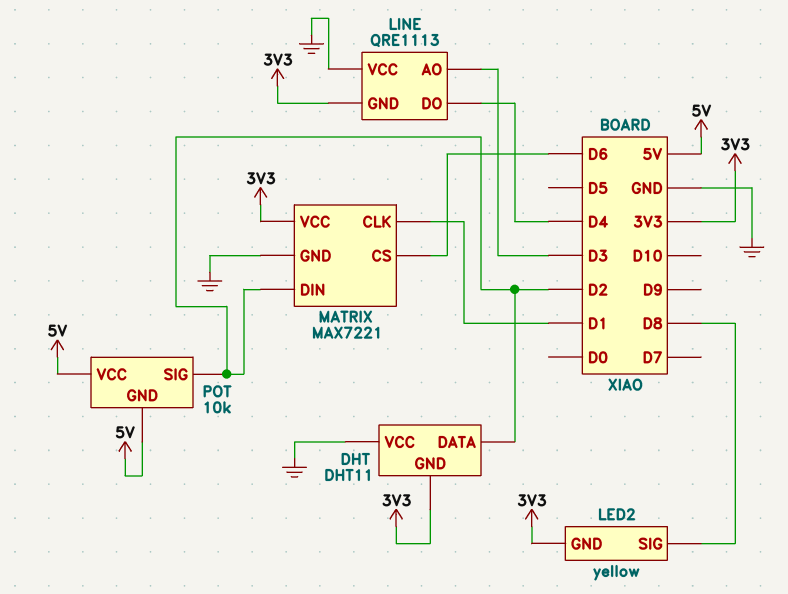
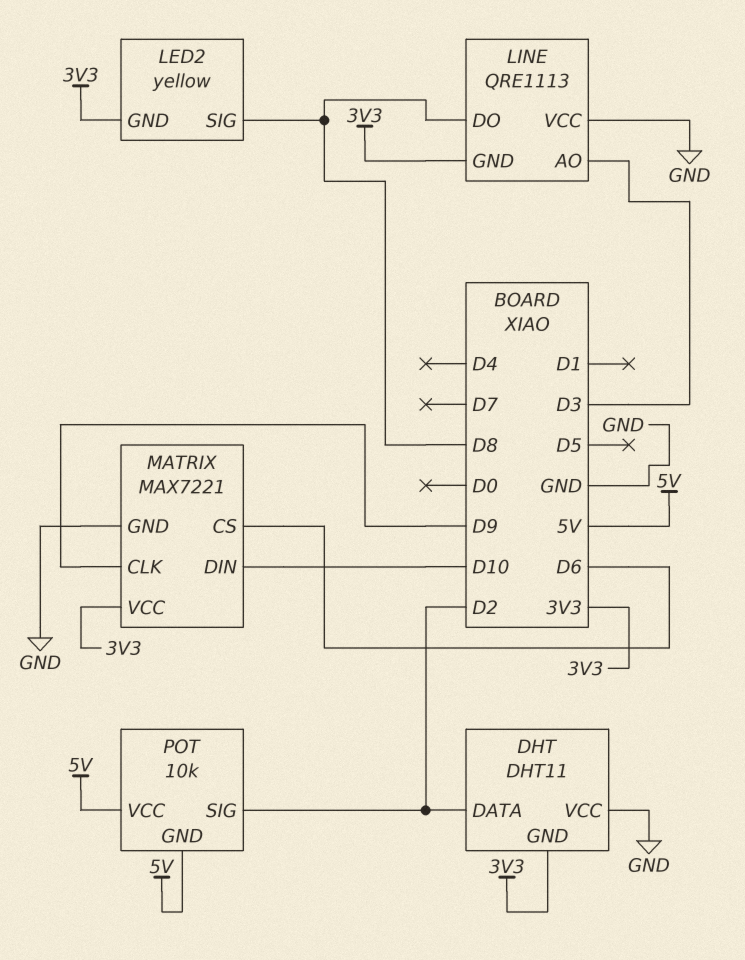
LINE pin DO: D4 -> D8
MATRIX pin CLK: D1 -> D9
MATRIX pin DIN: D2 -> D10

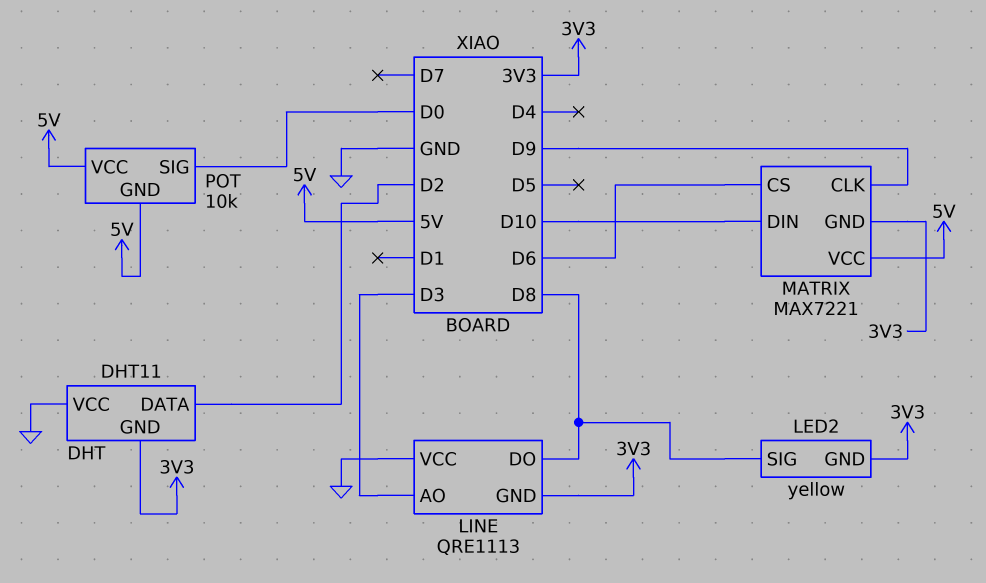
MATRIX pin GND: GND -> 3V3
MATRIX pin VCC: 3V3 -> 5V
POT pin SIG: D2 -> D0

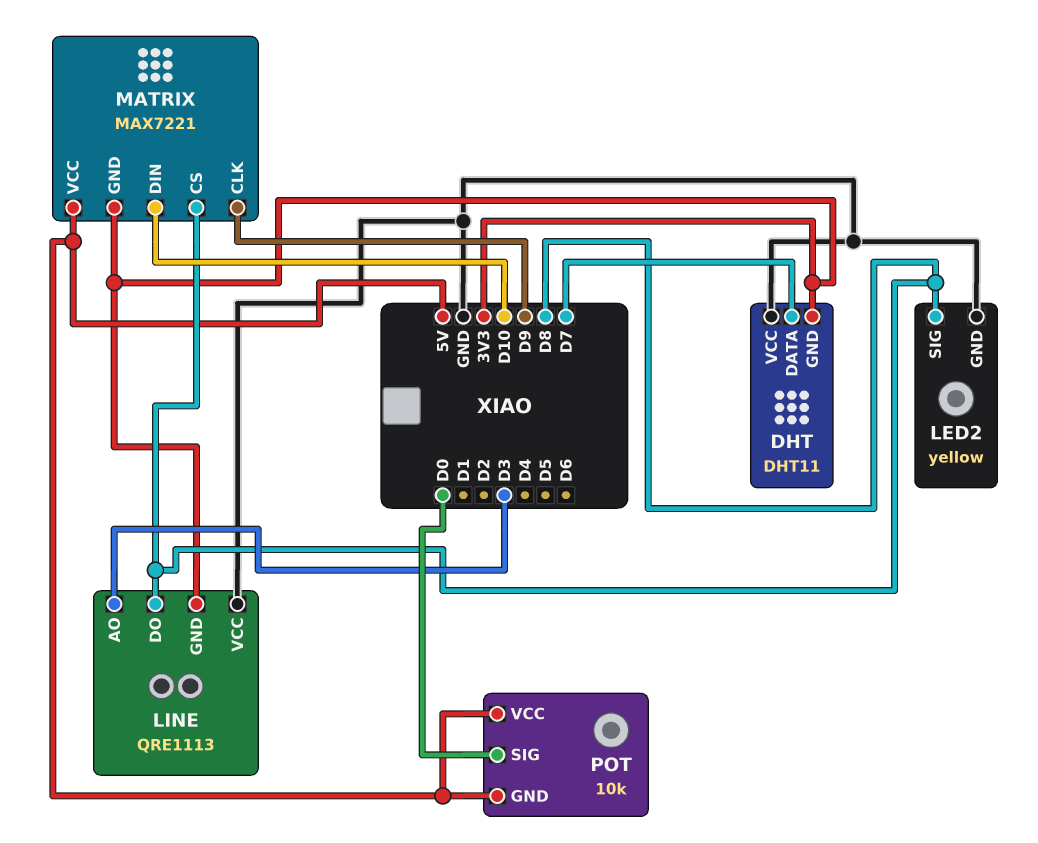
DHT pin DATA: D2 -> D7
LED2 pin GND: 3V3 -> GND
MATRIX pin CS: D6 -> D8

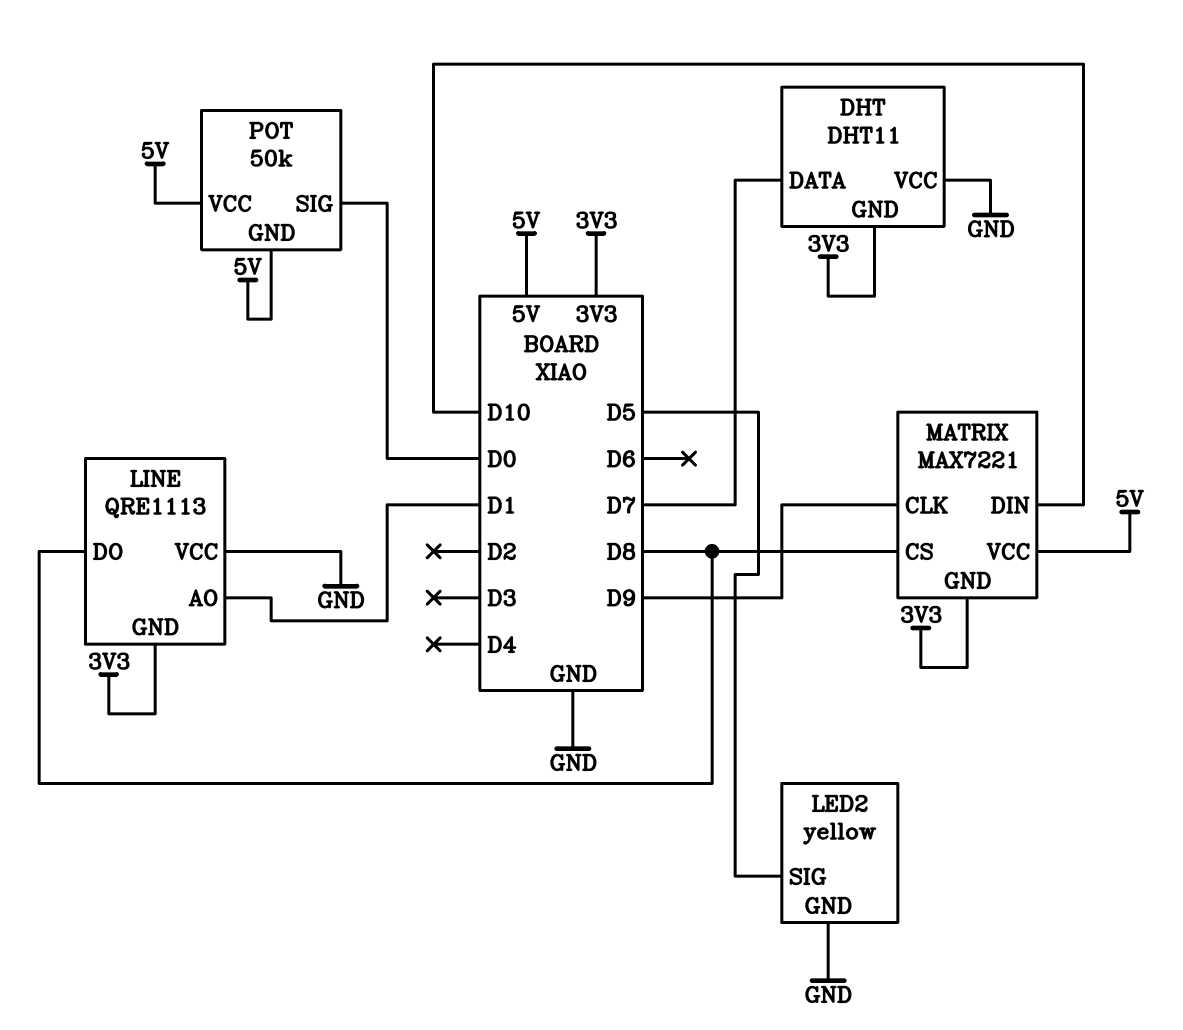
LED2 pin SIG: D8 -> D5
LINE pin AO: D3 -> D1
POT: 10k -> 50k

